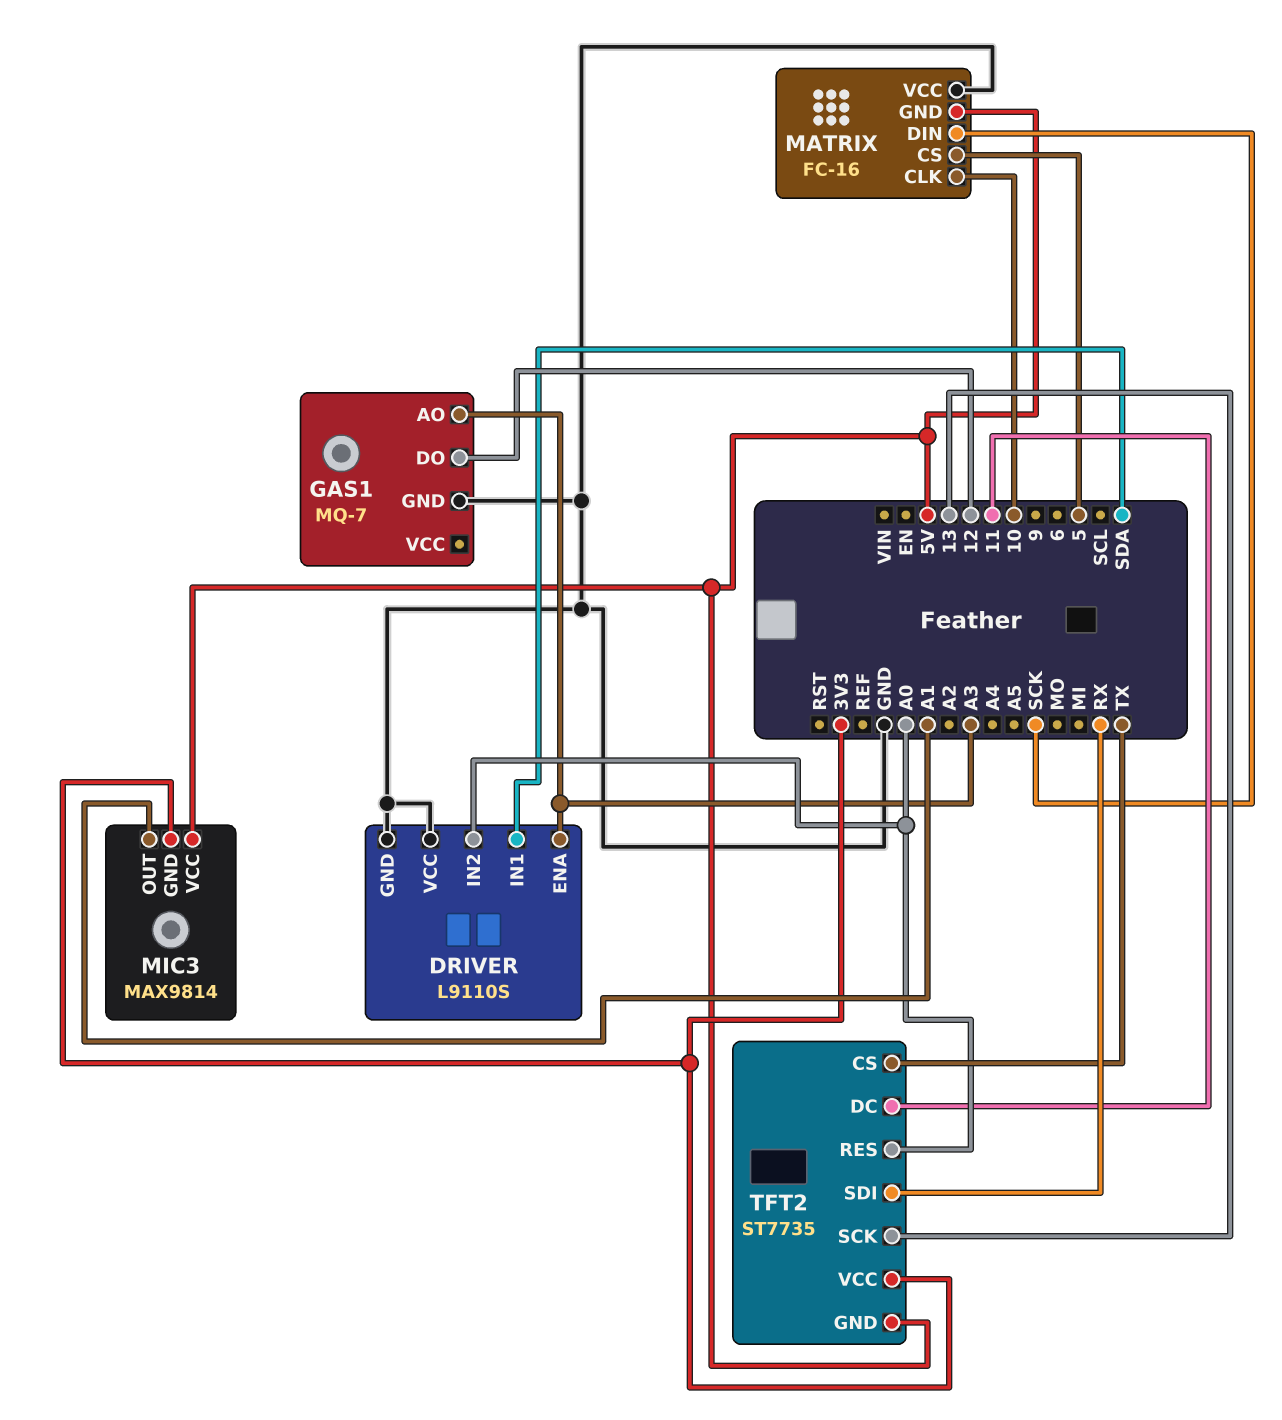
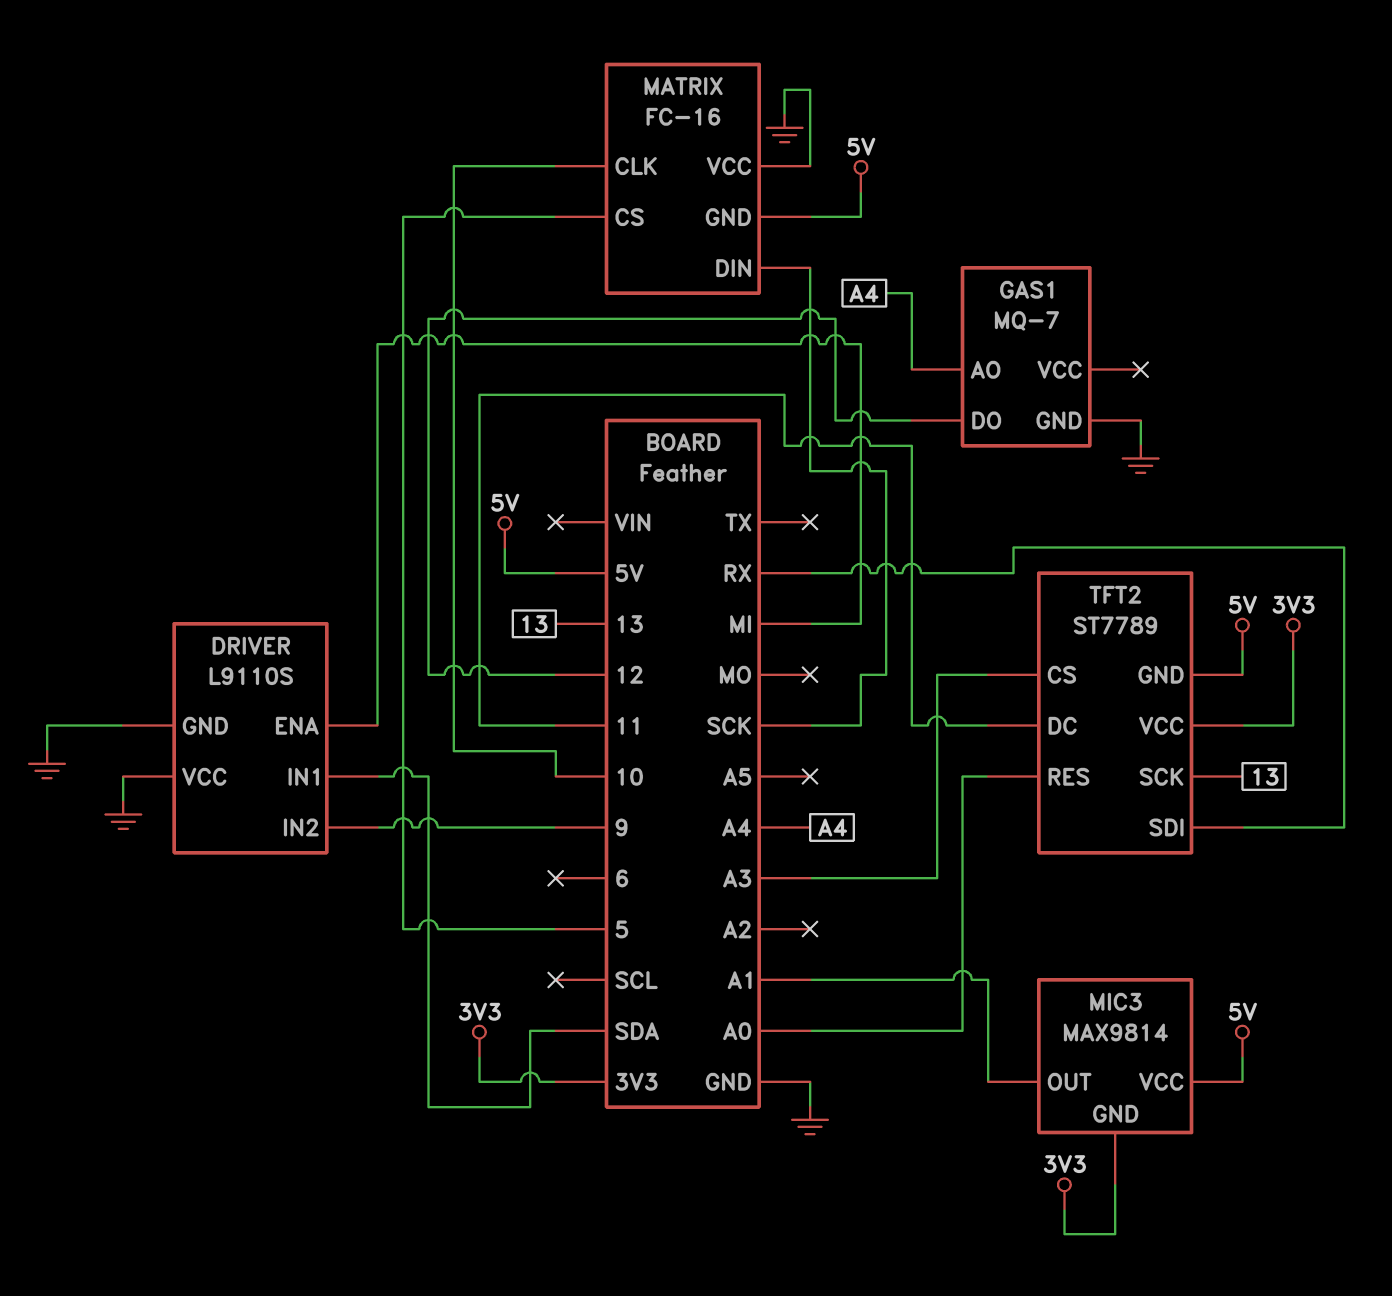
DRIVER pin ENA: A3 -> MI
DRIVER pin IN2: A0 -> 9
GAS1 pin AO: A3 -> A4
TFT2: ST7735 -> ST7789
TFT2 pin CS: TX -> A3

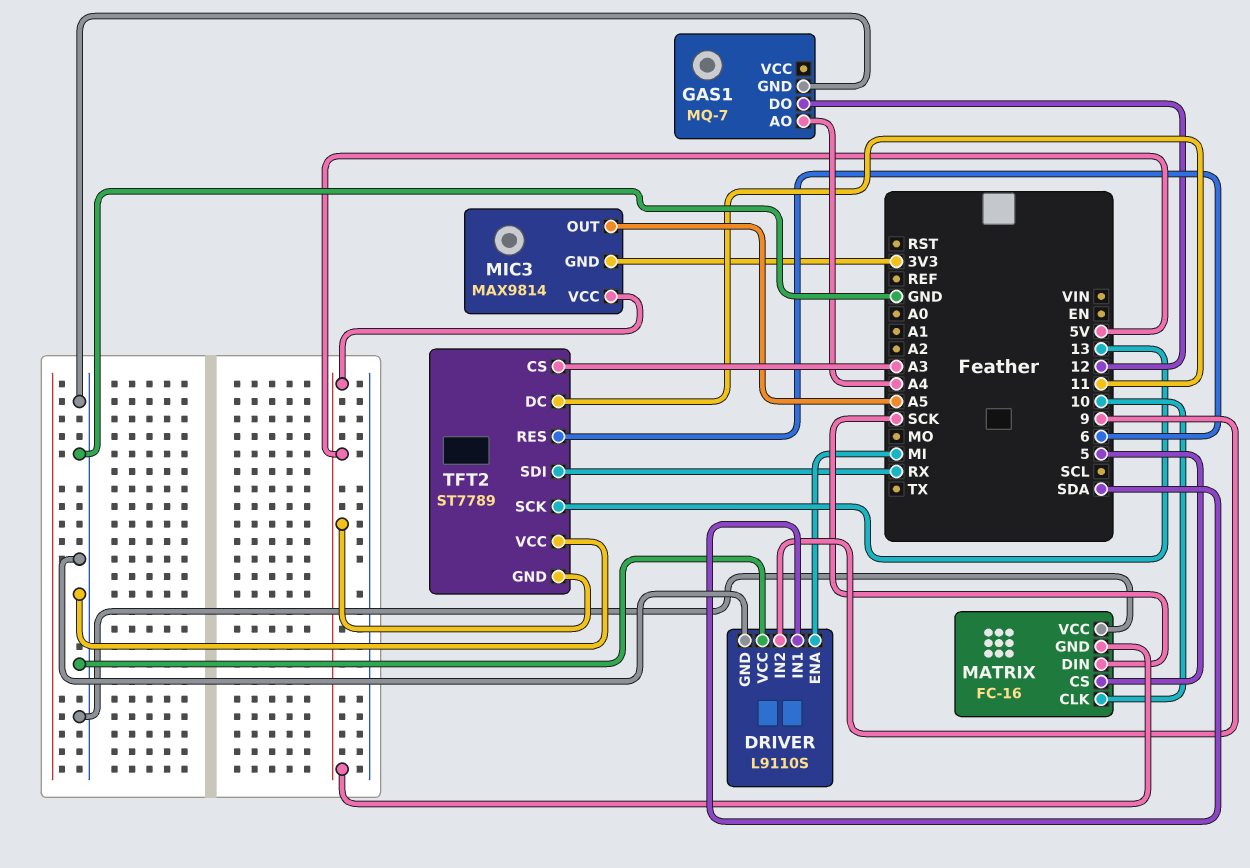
MIC3 pin OUT: A1 -> A5
TFT2 pin RES: A0 -> 6
TFT2 pin VCC: 3V3 -> GND

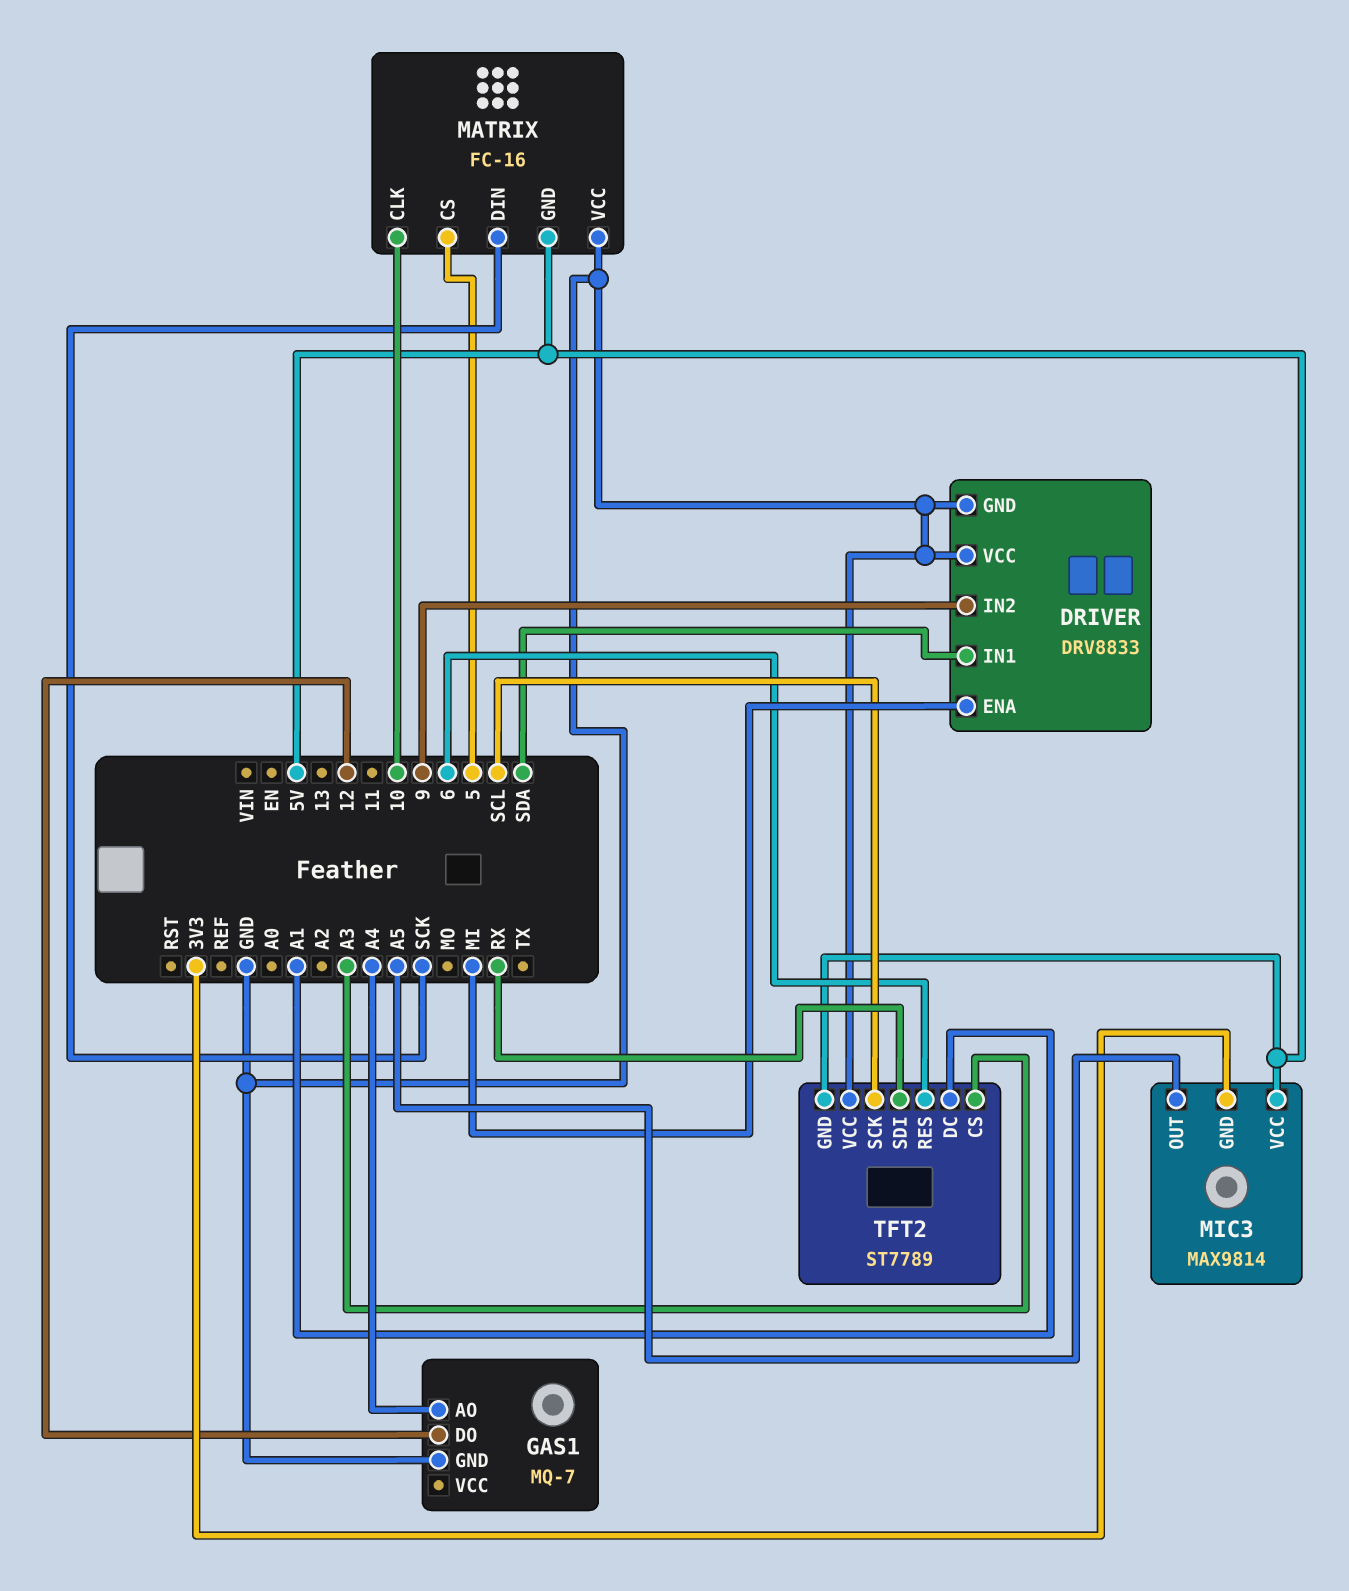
DRIVER: L9110S -> DRV8833
TFT2 pin DC: 11 -> A1
TFT2 pin SCK: 13 -> SCL

